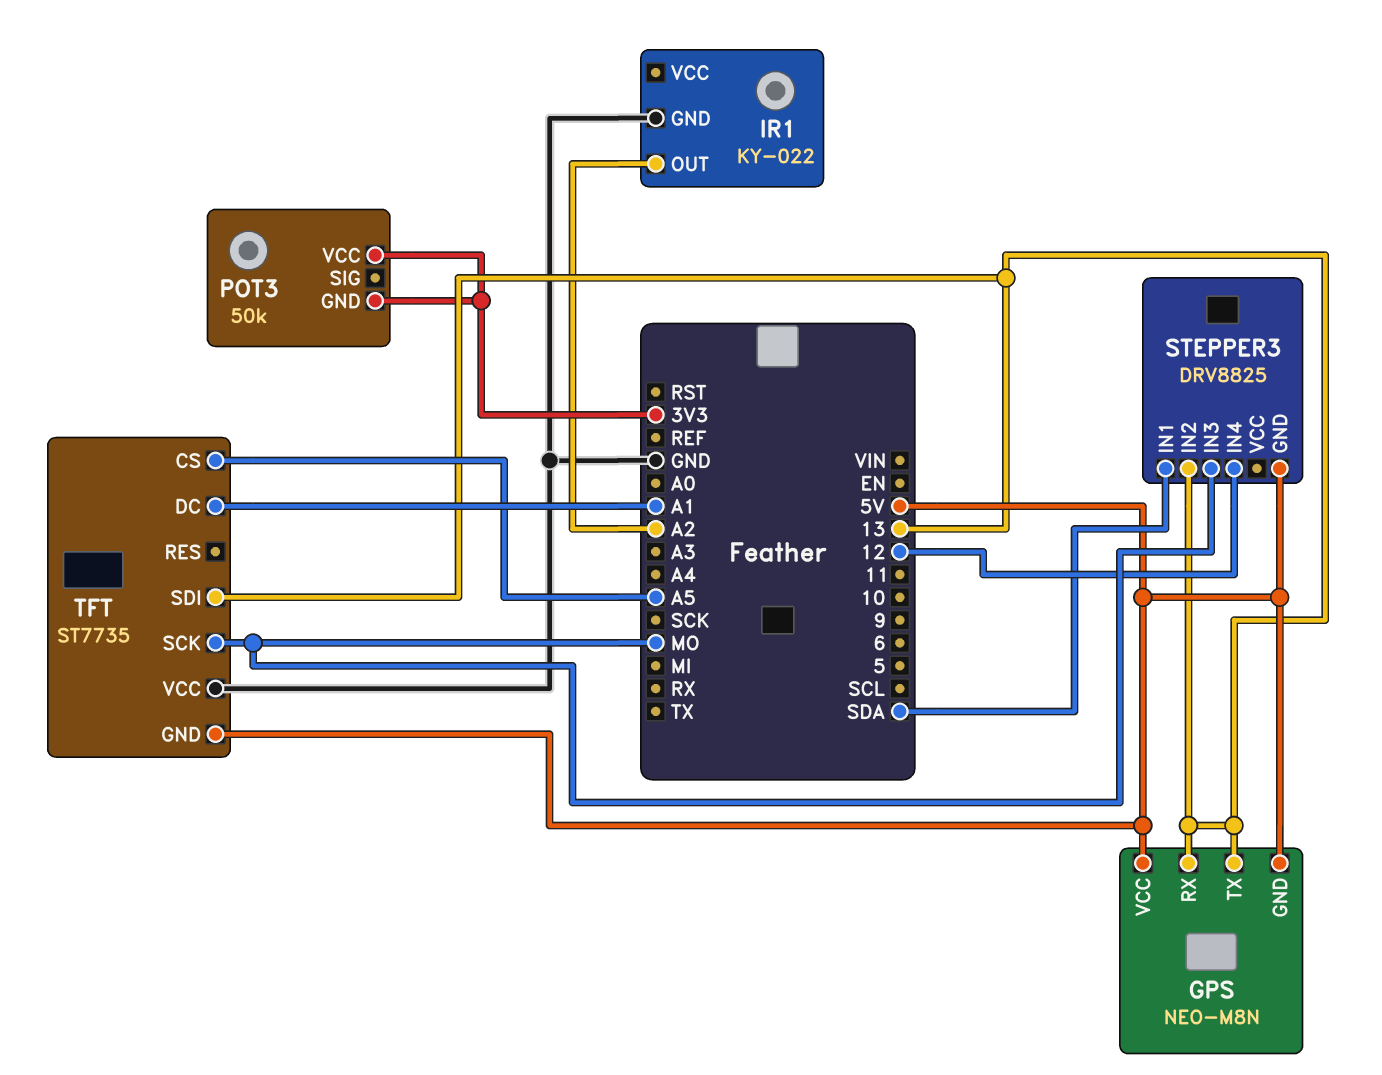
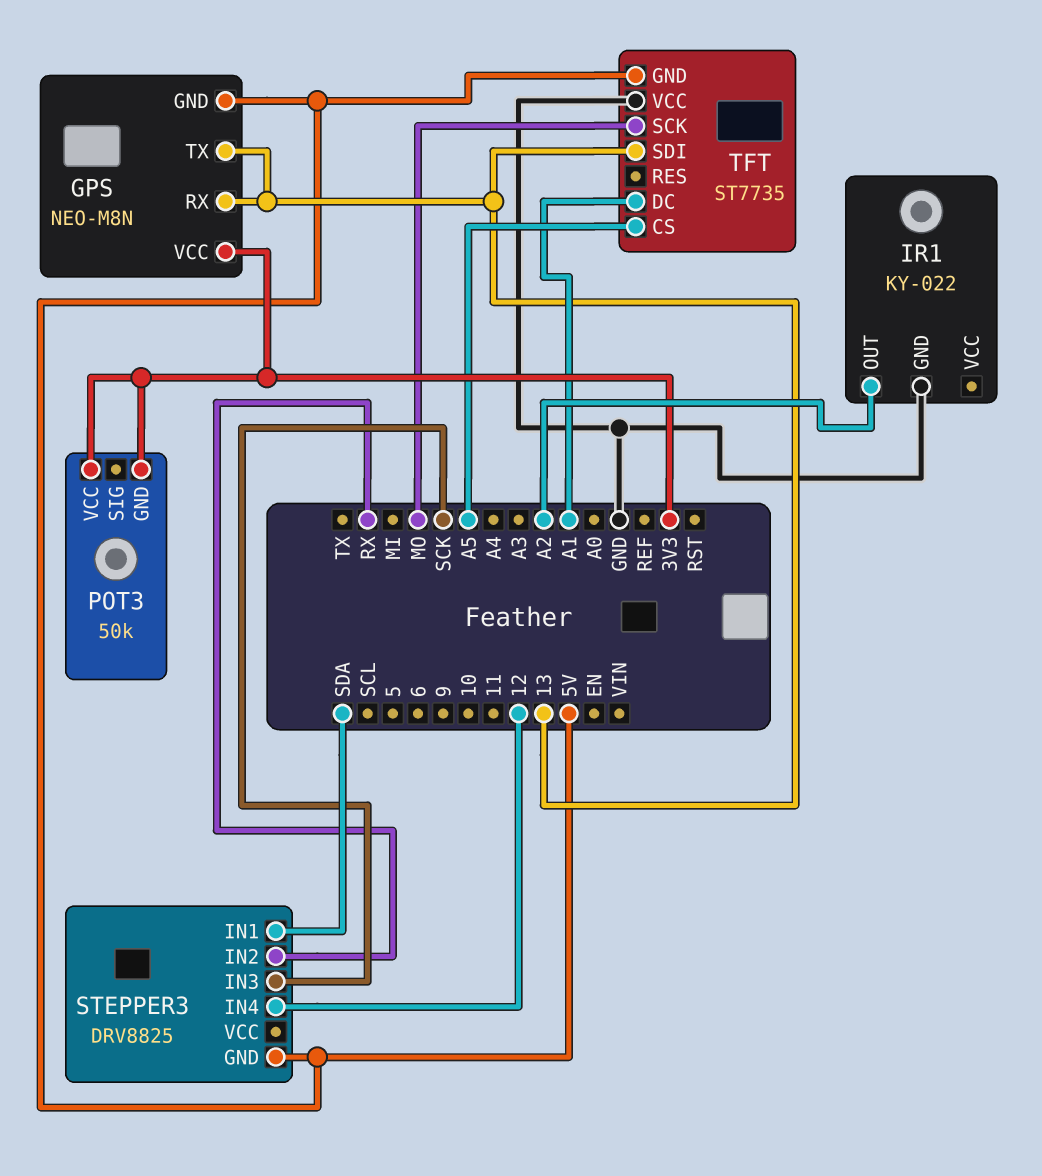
GPS pin VCC: 5V -> 3V3
STEPPER3 pin IN2: 13 -> RX
STEPPER3 pin IN3: MO -> SCK

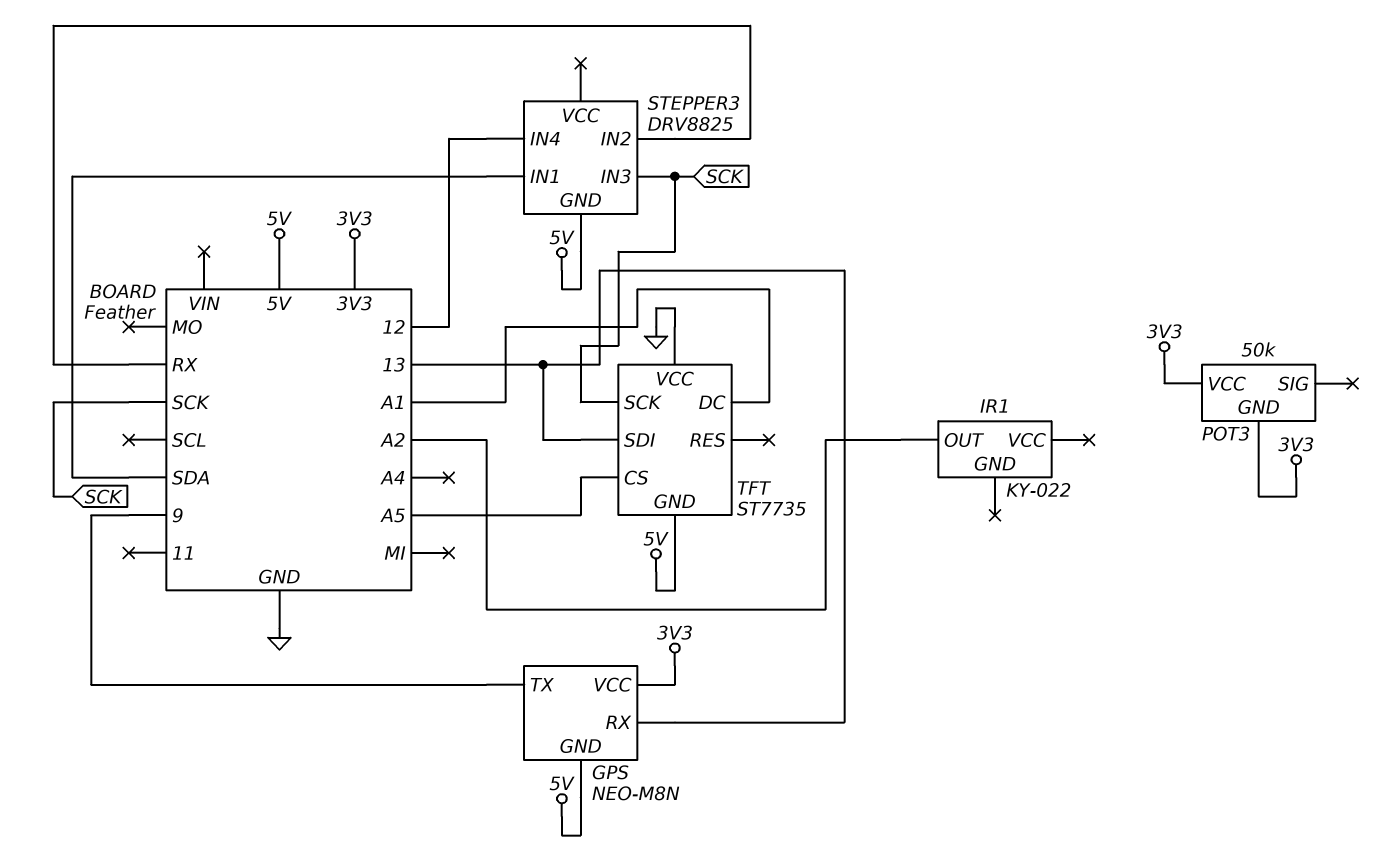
GPS pin TX: 13 -> 9
IR1 pin GND: GND -> none
TFT pin SCK: MO -> SCK

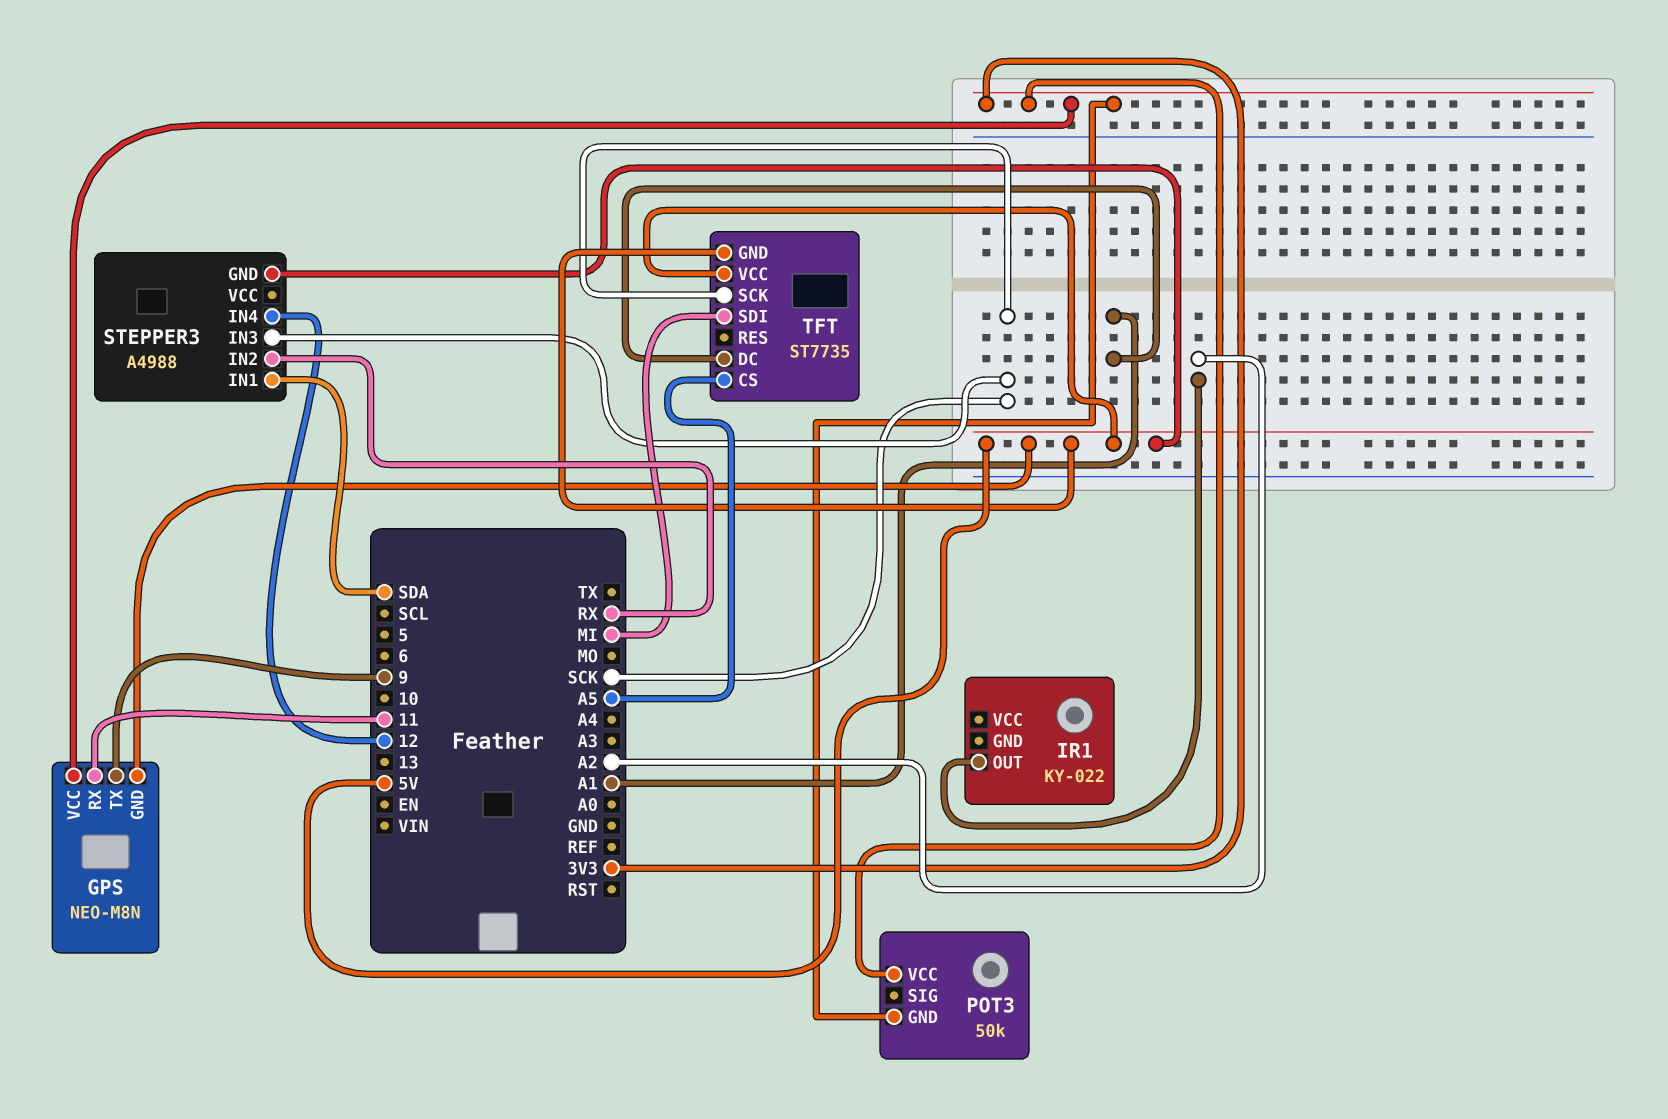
GPS pin RX: 13 -> 11
STEPPER3: DRV8825 -> A4988
TFT pin SDI: 13 -> MI
TFT pin VCC: GND -> 5V

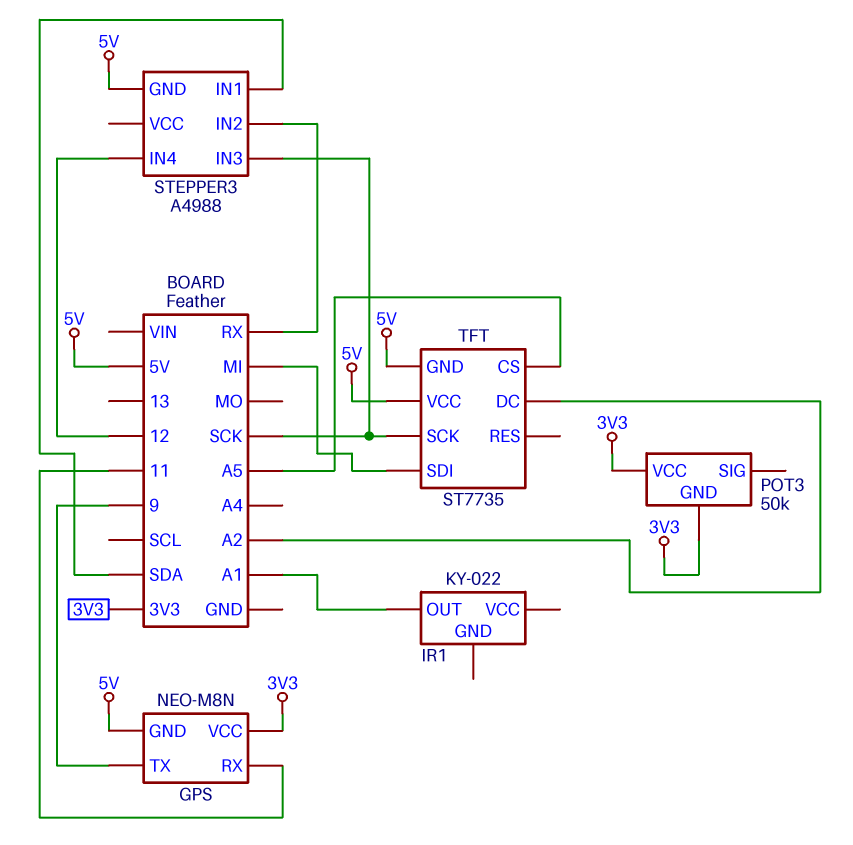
IR1 pin OUT: A2 -> A1
TFT pin DC: A1 -> A2

